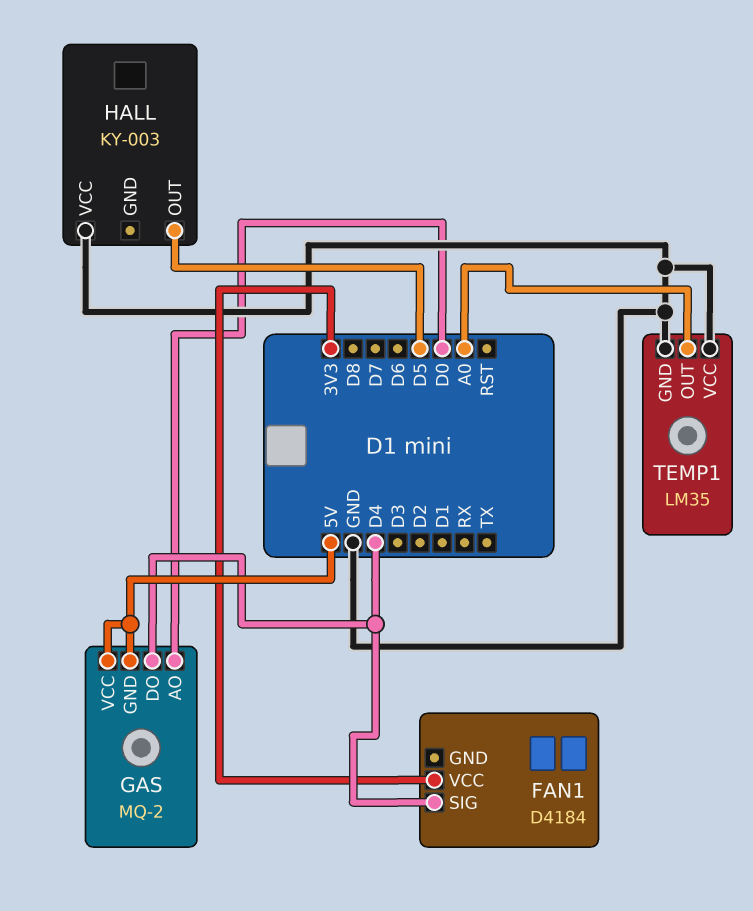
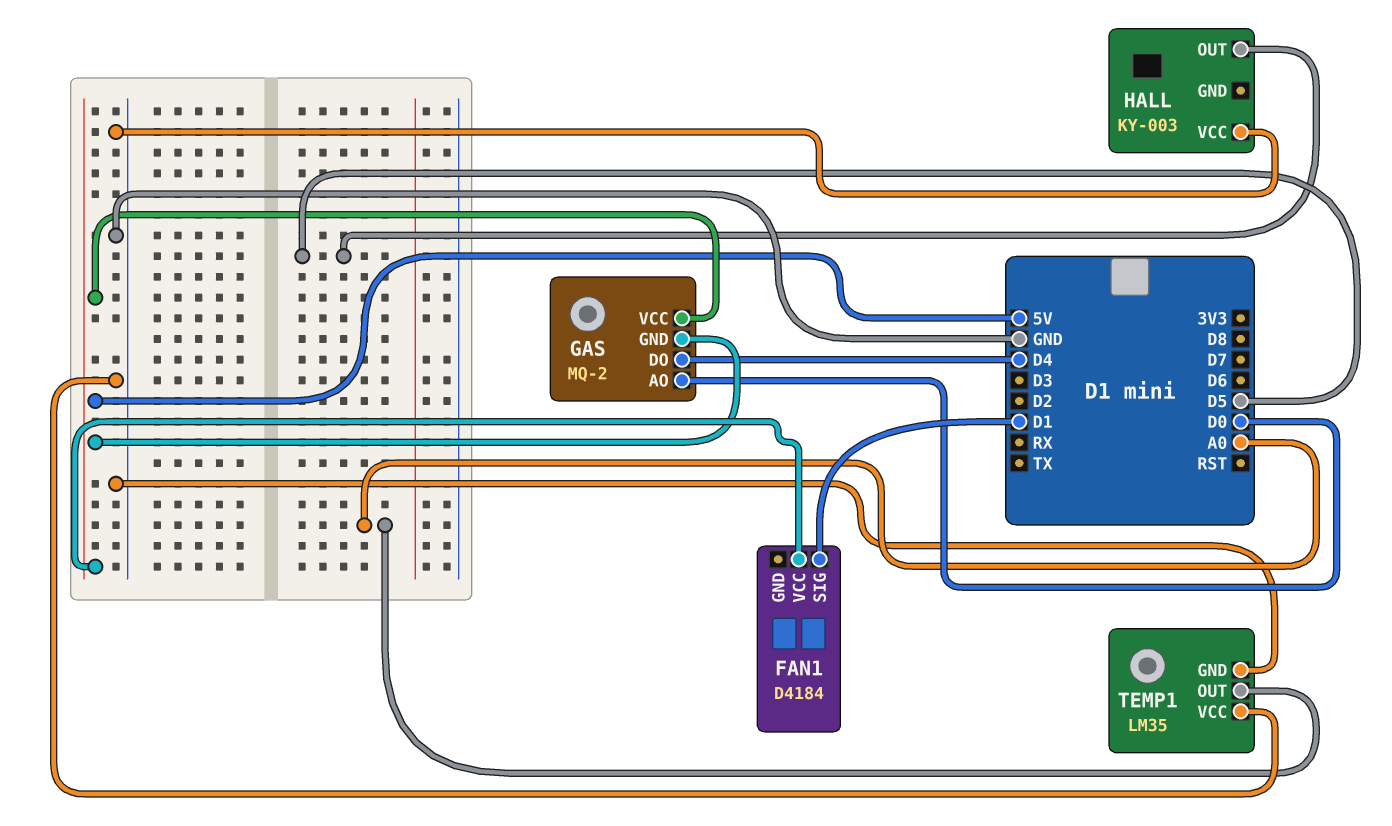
FAN1 pin SIG: D4 -> D1
FAN1 pin VCC: 3V3 -> 5V

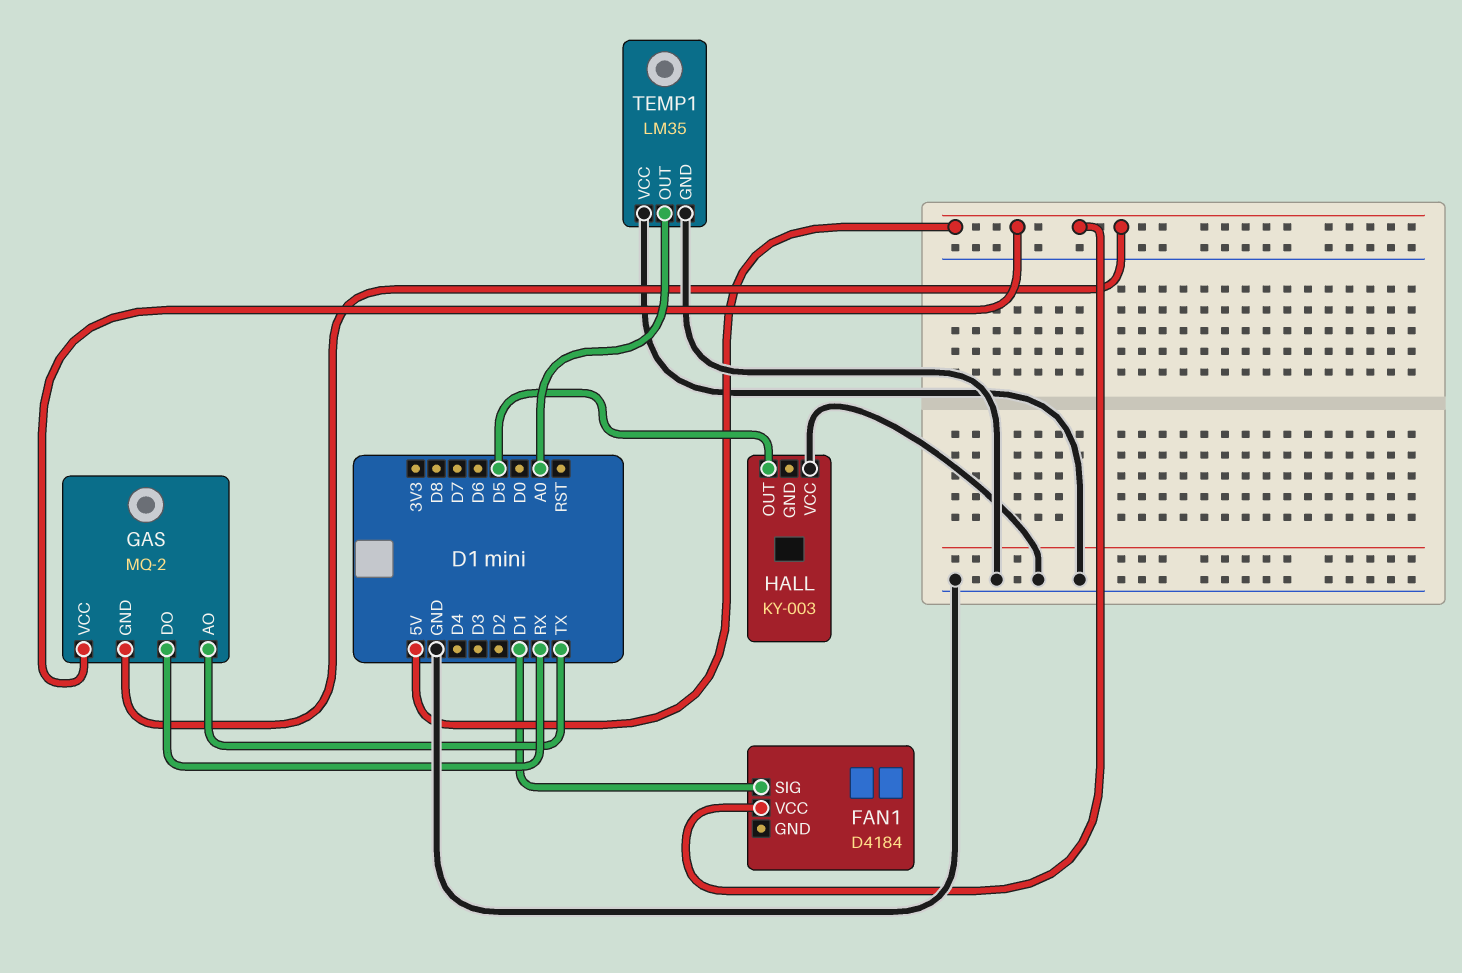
GAS pin AO: D0 -> TX
GAS pin DO: D4 -> RX

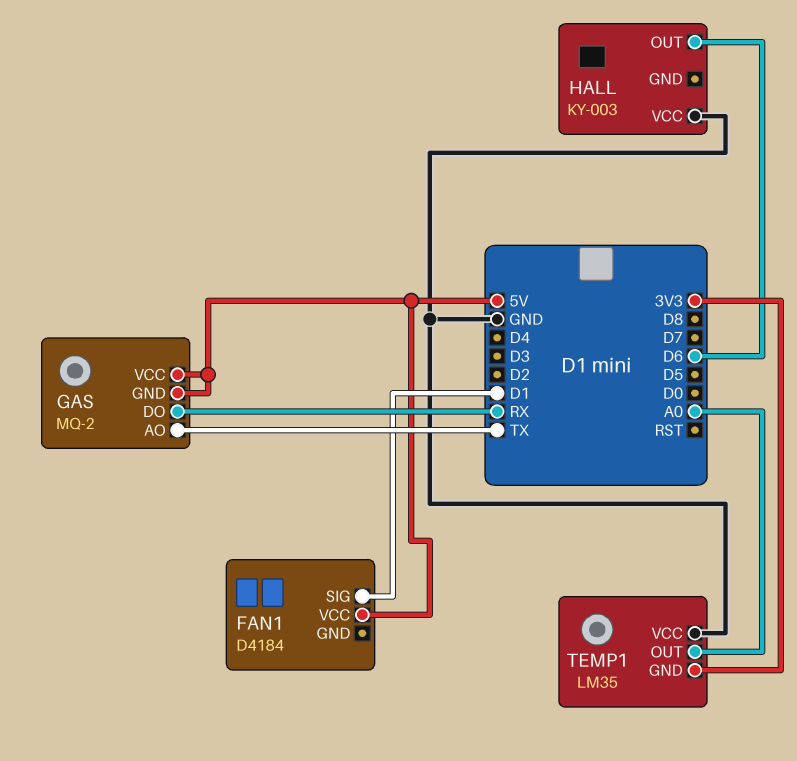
HALL pin OUT: D5 -> D6
TEMP1 pin GND: GND -> 3V3

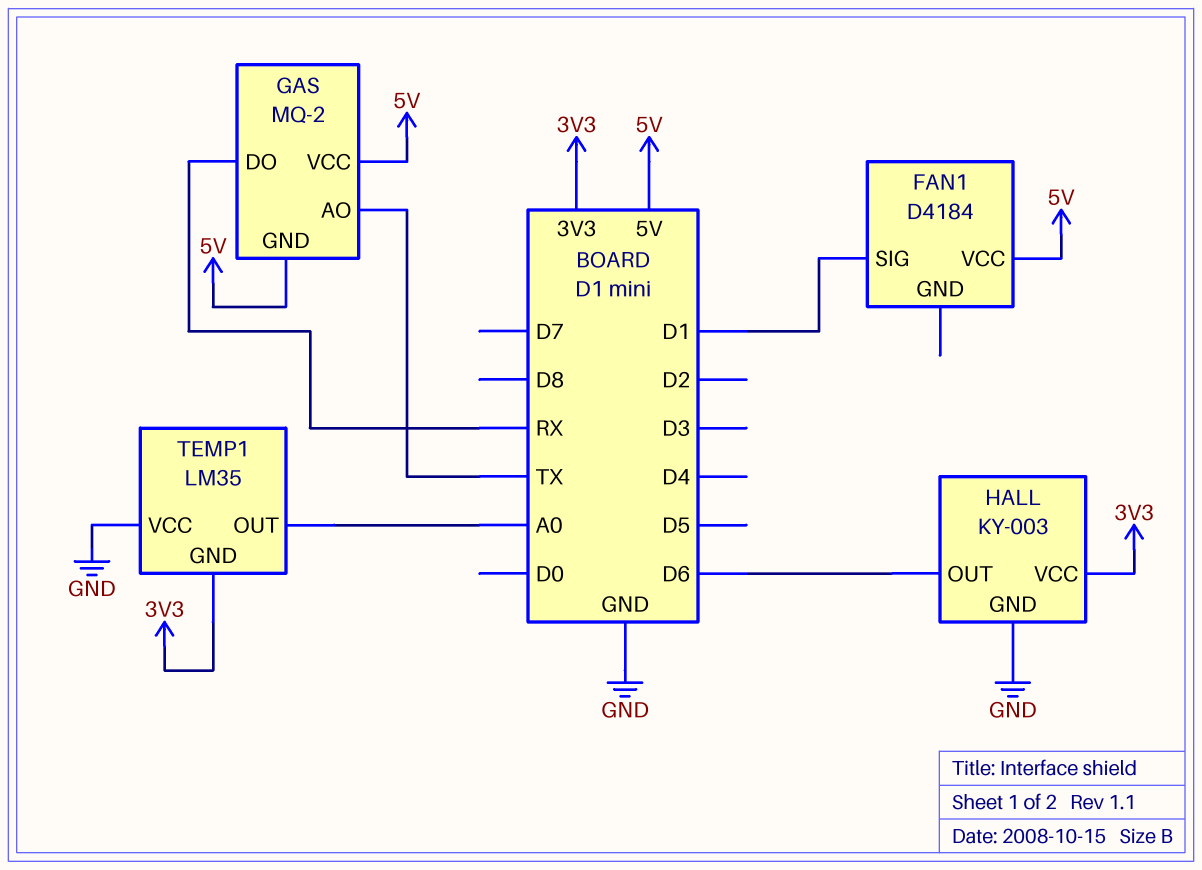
HALL pin GND: none -> GND
HALL pin VCC: GND -> 3V3

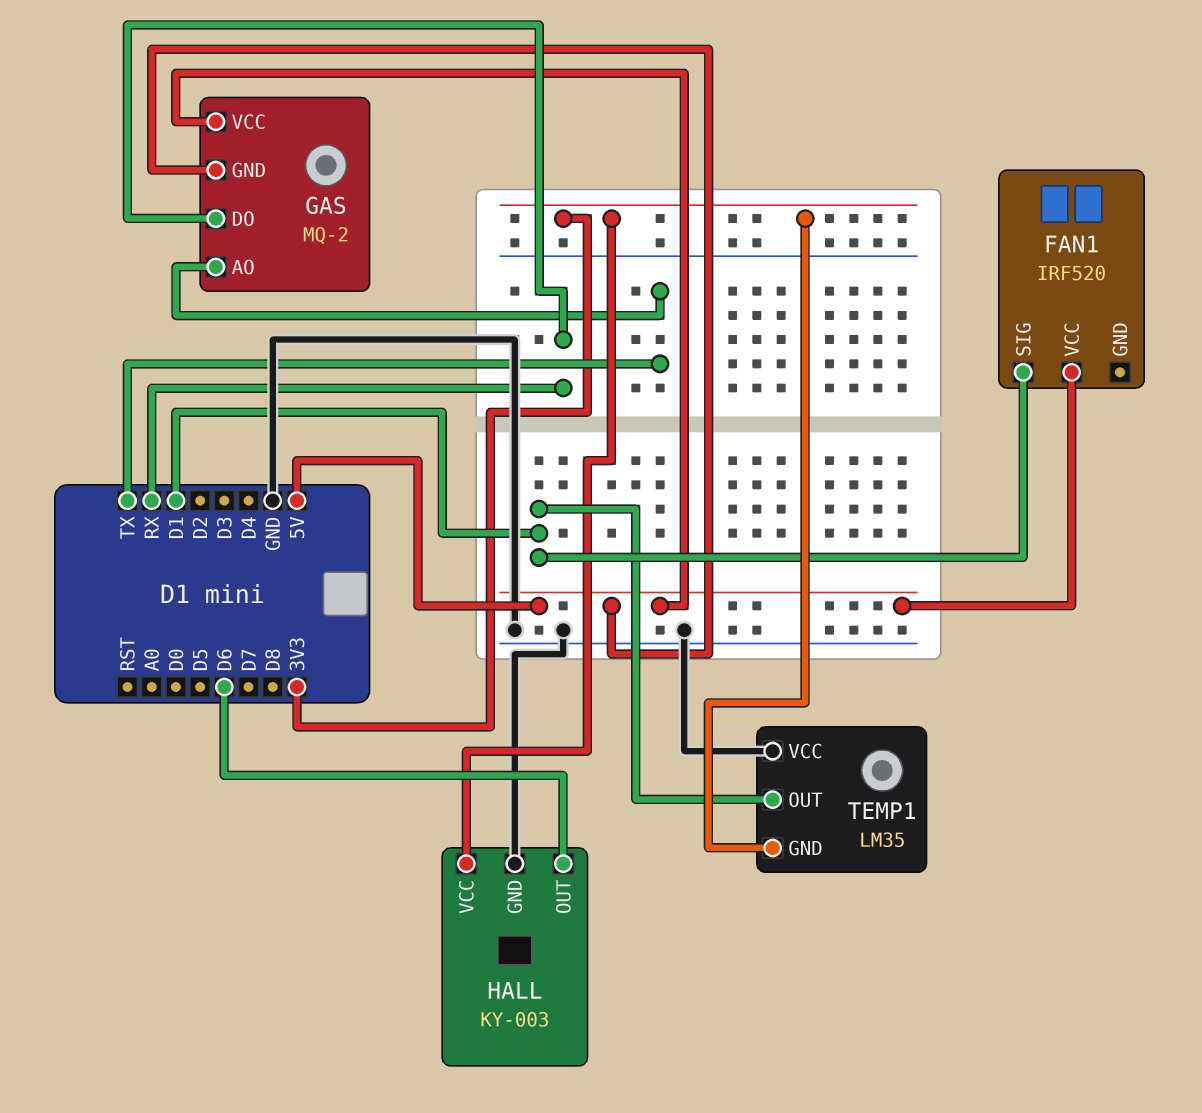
FAN1: D4184 -> IRF520
TEMP1 pin OUT: A0 -> D1

